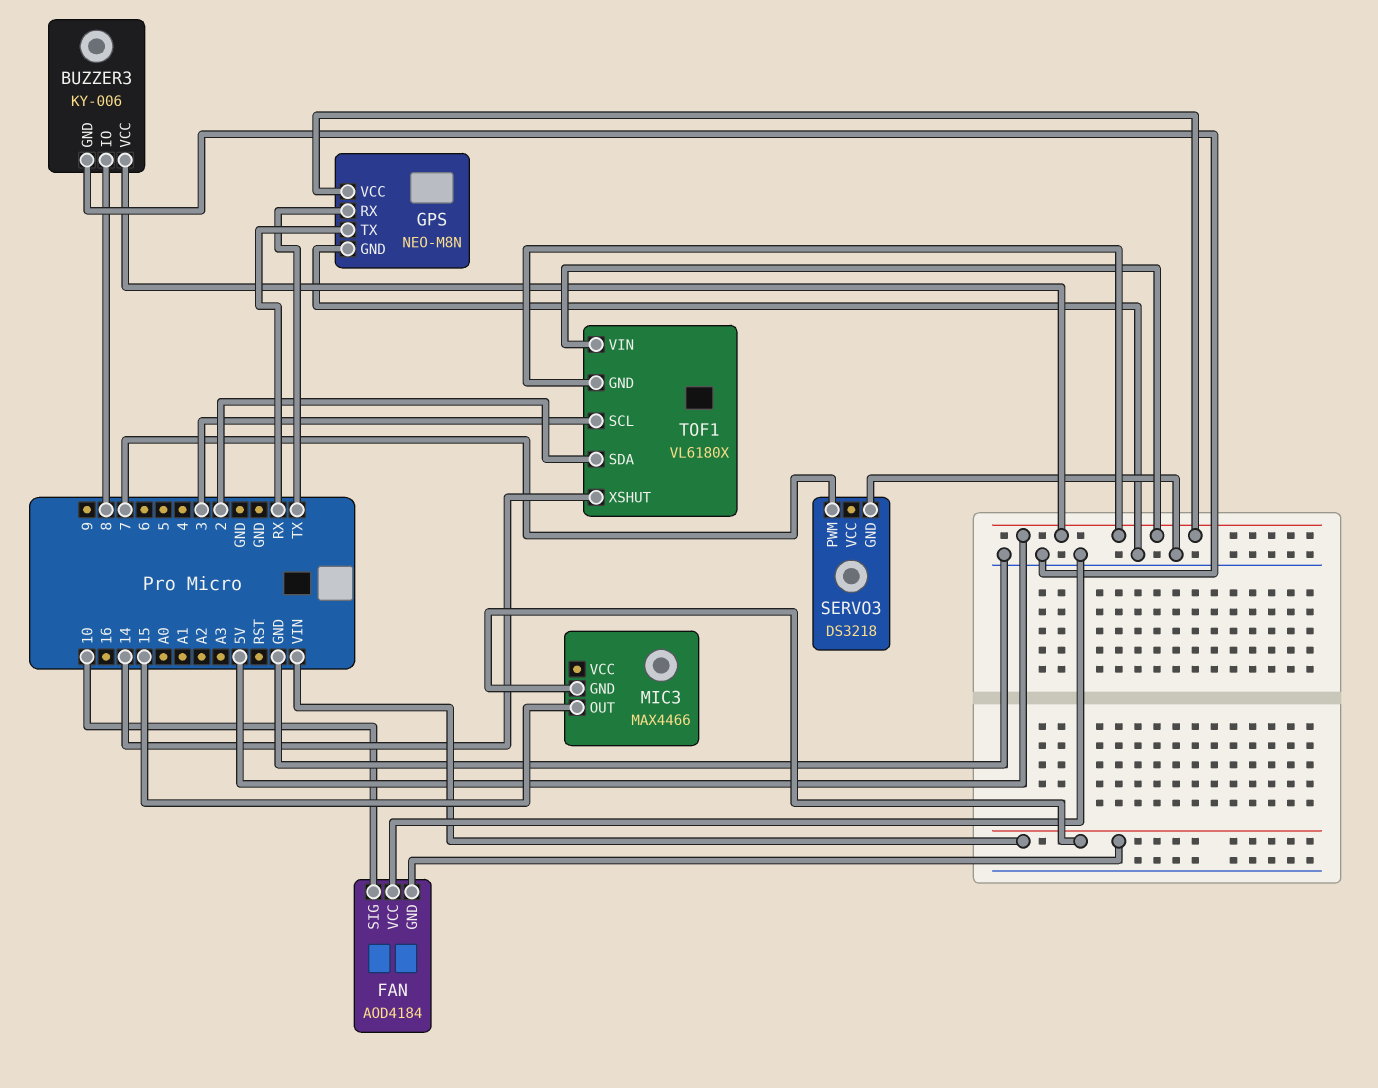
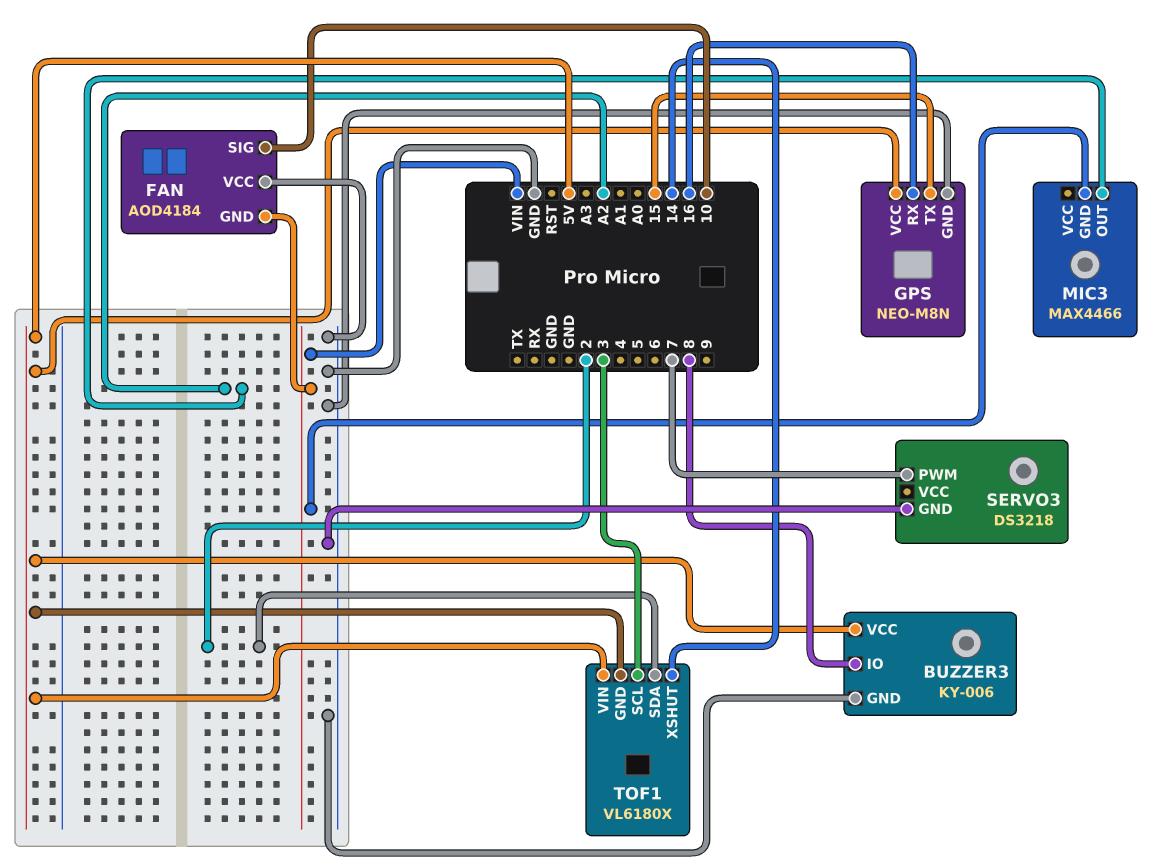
GPS pin RX: TX -> 16
GPS pin TX: RX -> 15
MIC3 pin OUT: 15 -> A2

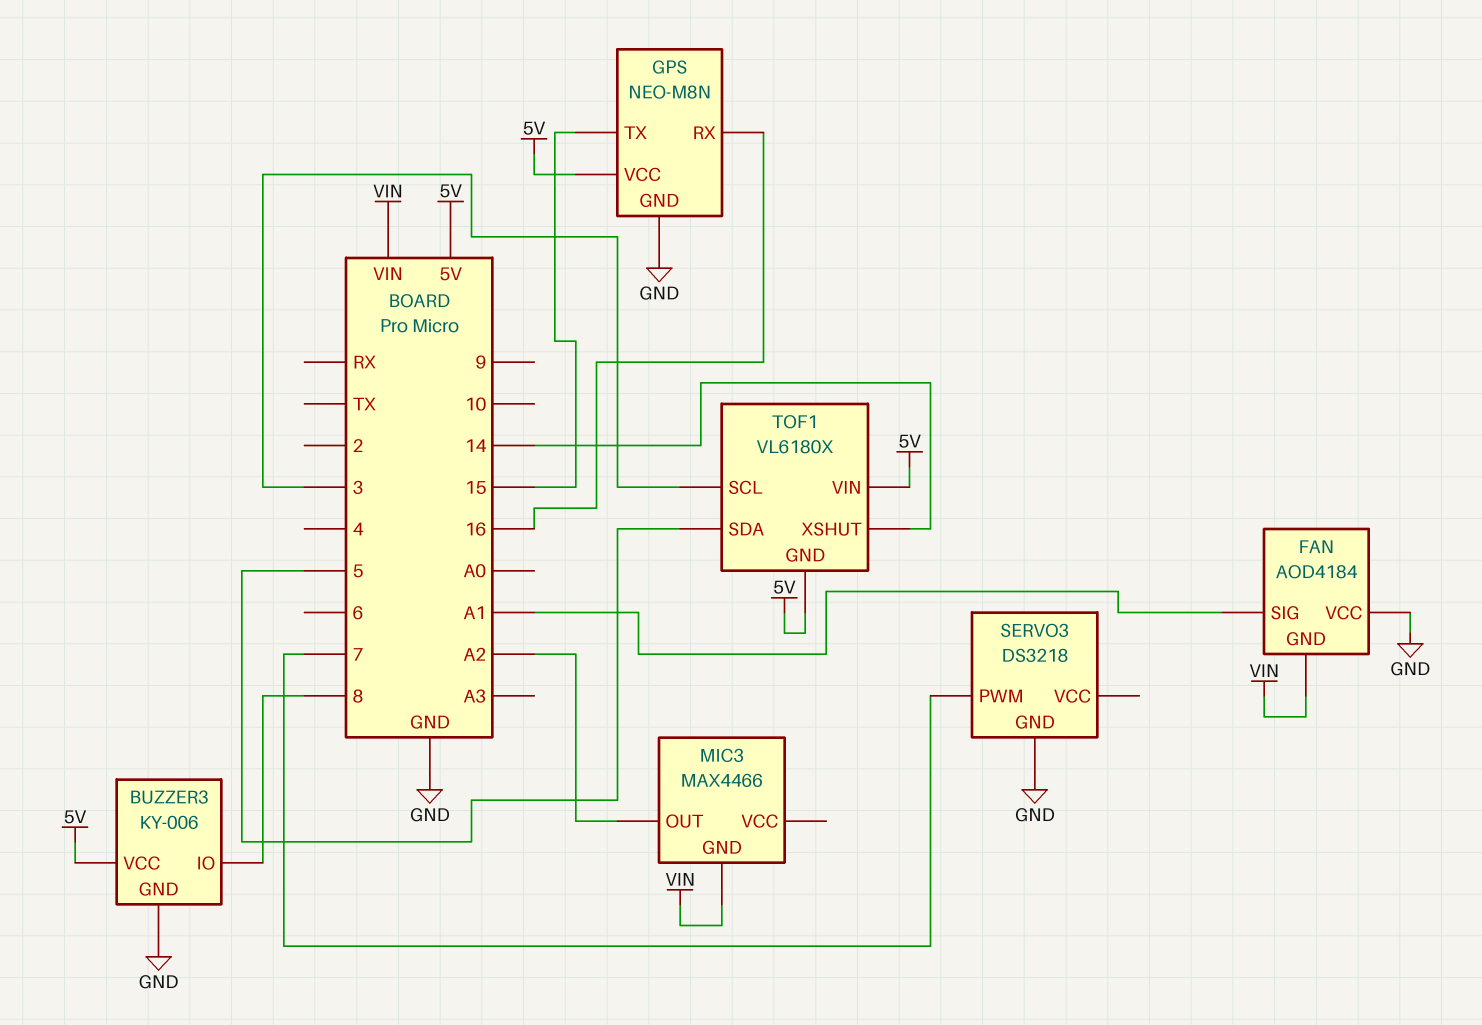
FAN pin SIG: 10 -> A1
TOF1 pin SDA: 2 -> 5

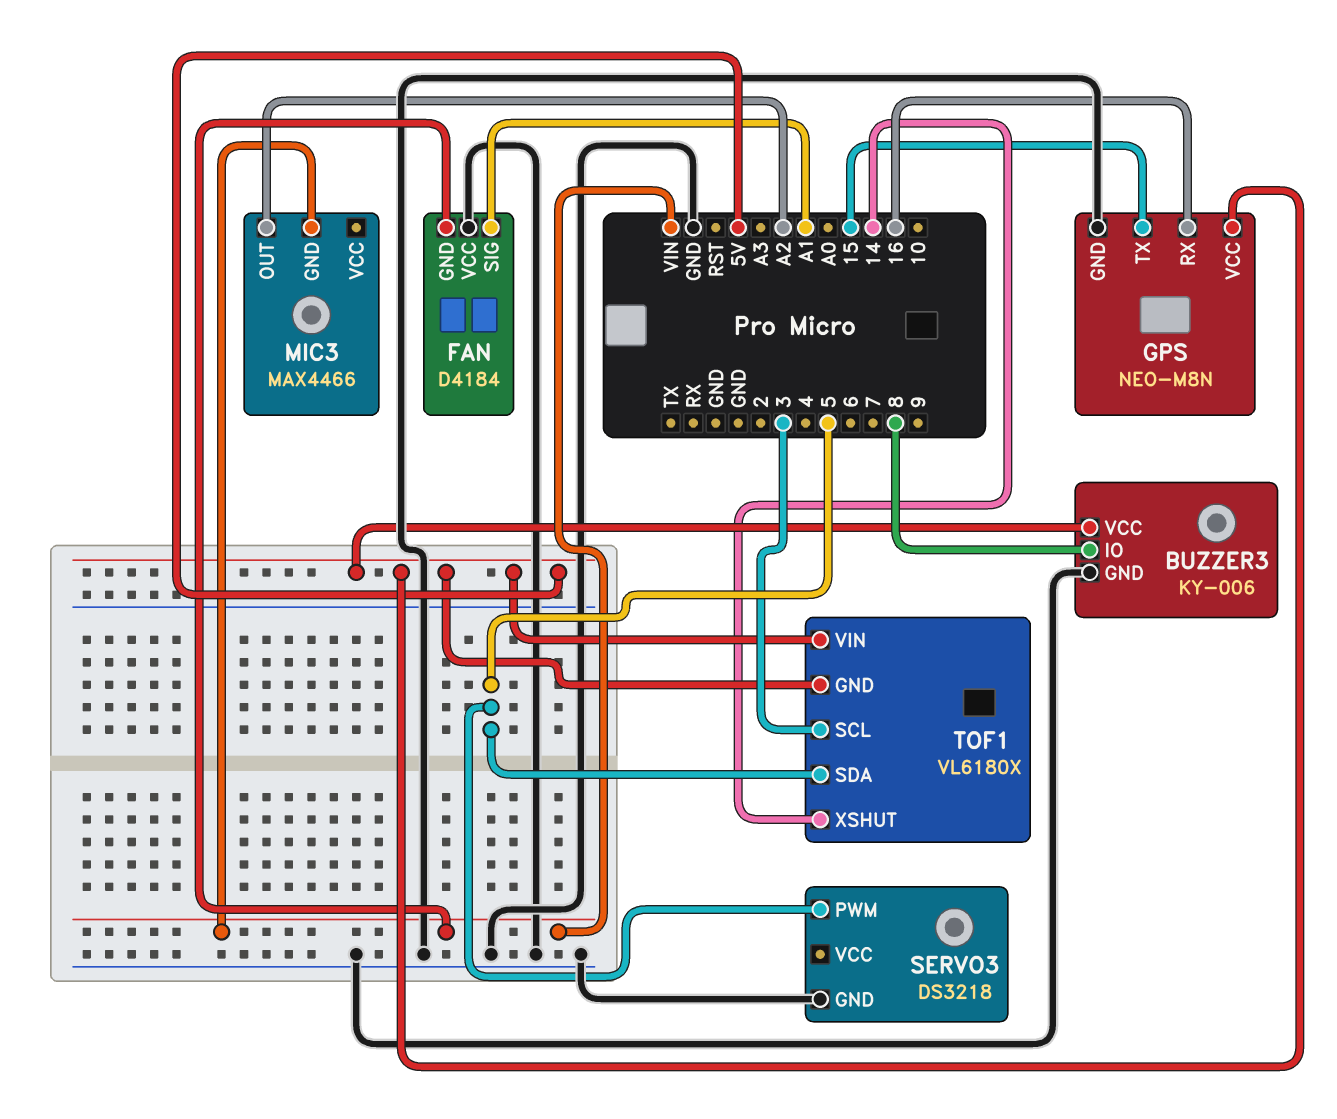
FAN: AOD4184 -> D4184
SERVO3 pin PWM: 7 -> 5

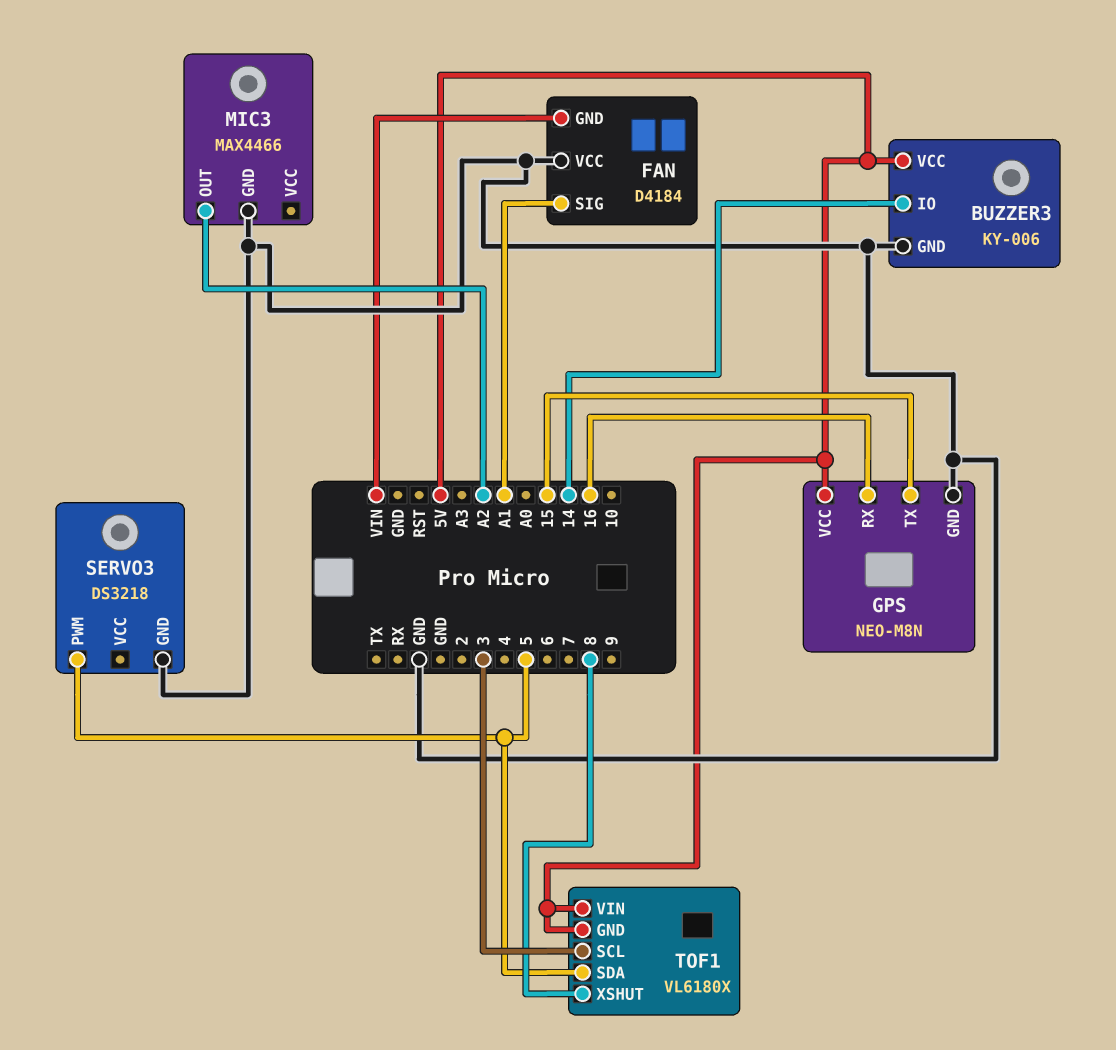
BUZZER3 pin IO: 8 -> 14
MIC3 pin GND: VIN -> GND
TOF1 pin XSHUT: 14 -> 8

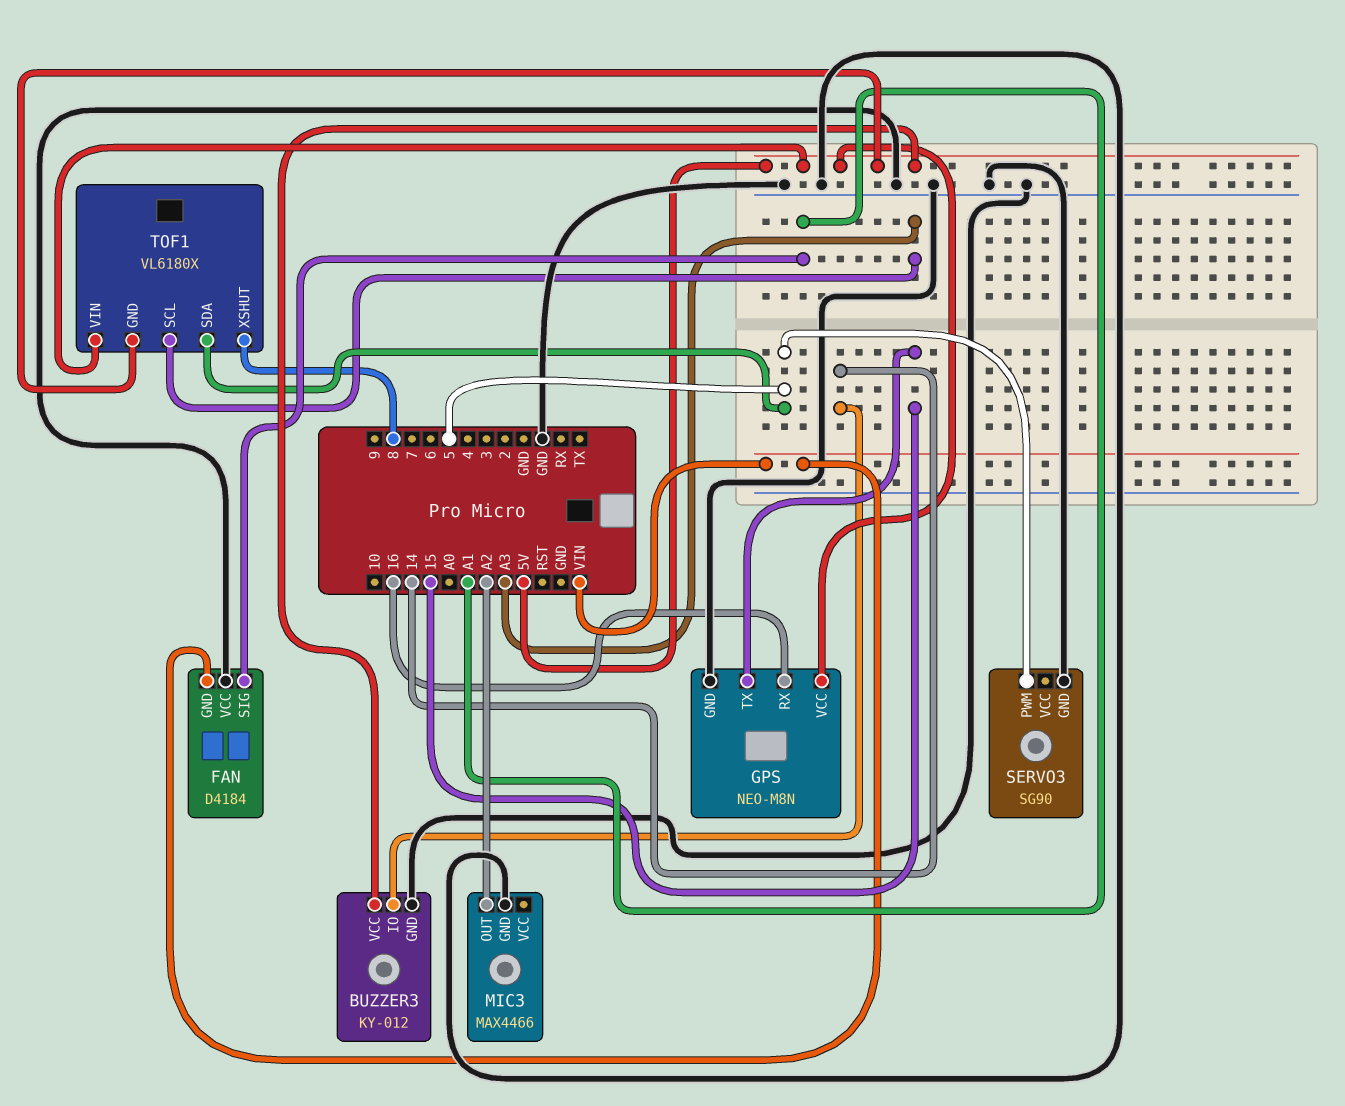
BUZZER3: KY-006 -> KY-012
SERVO3: DS3218 -> SG90
TOF1 pin SCL: 3 -> A3

